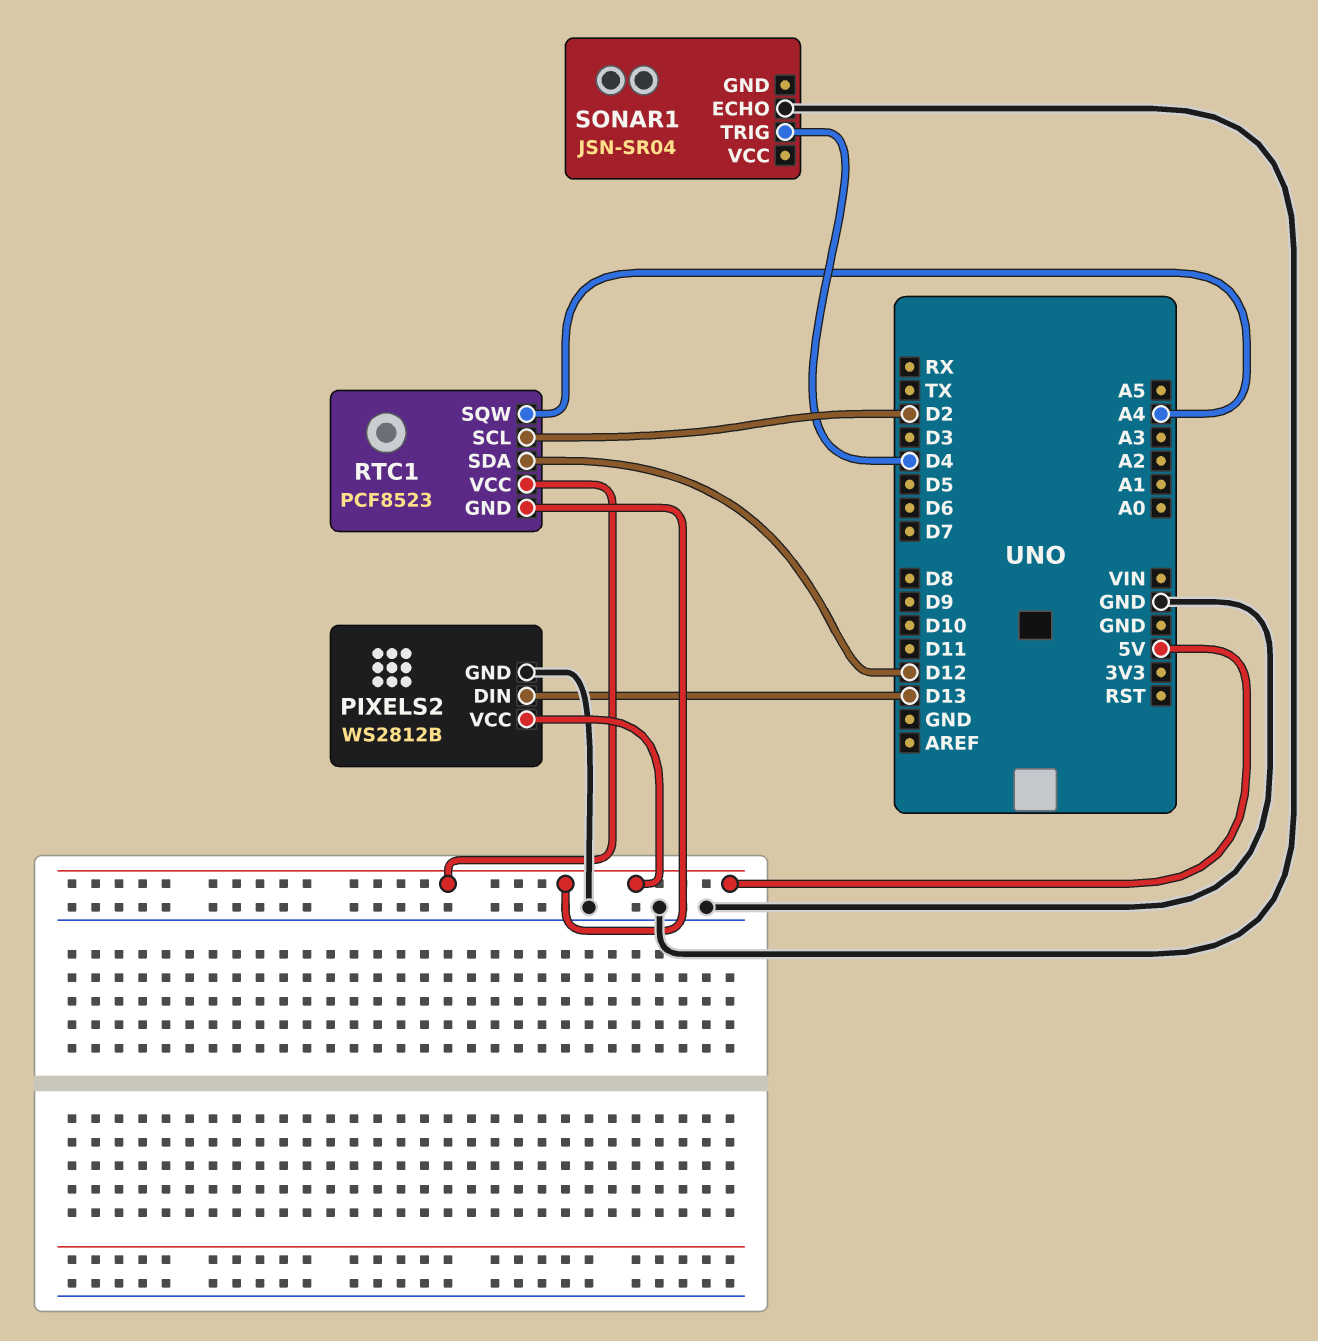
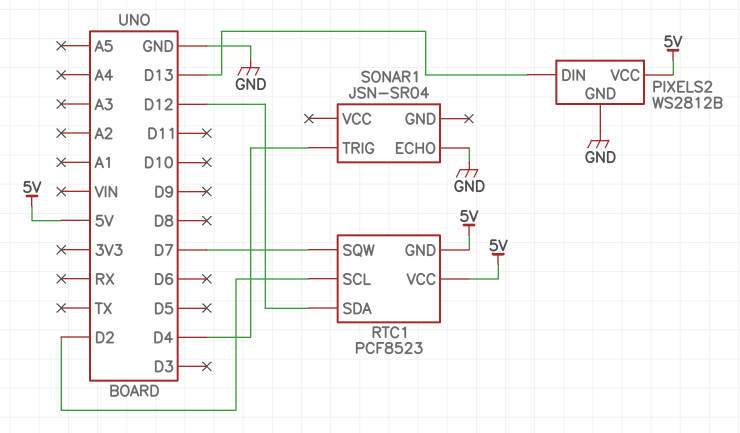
RTC1 pin SQW: A4 -> D7

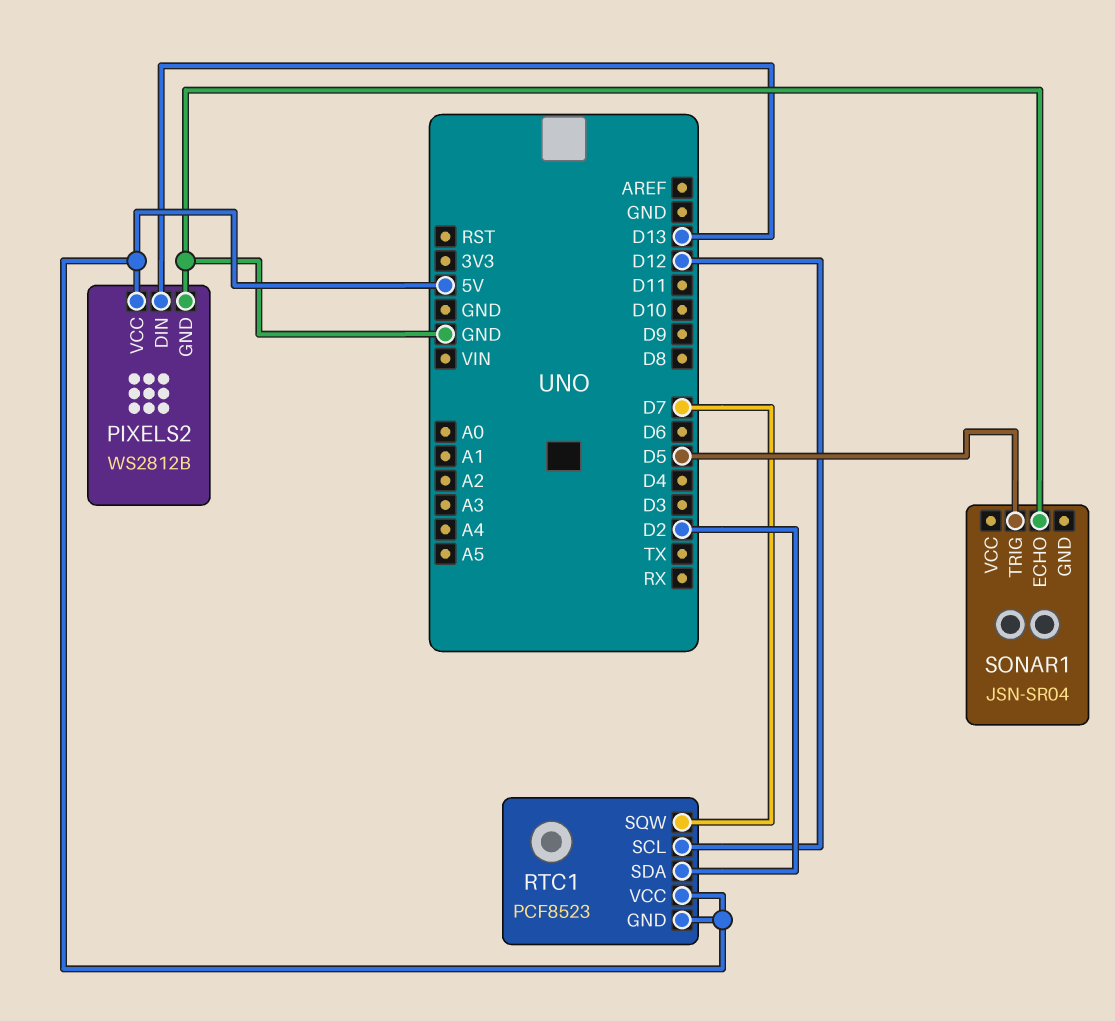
RTC1 pin SCL: D2 -> D12
RTC1 pin SDA: D12 -> D2
SONAR1 pin TRIG: D4 -> D5

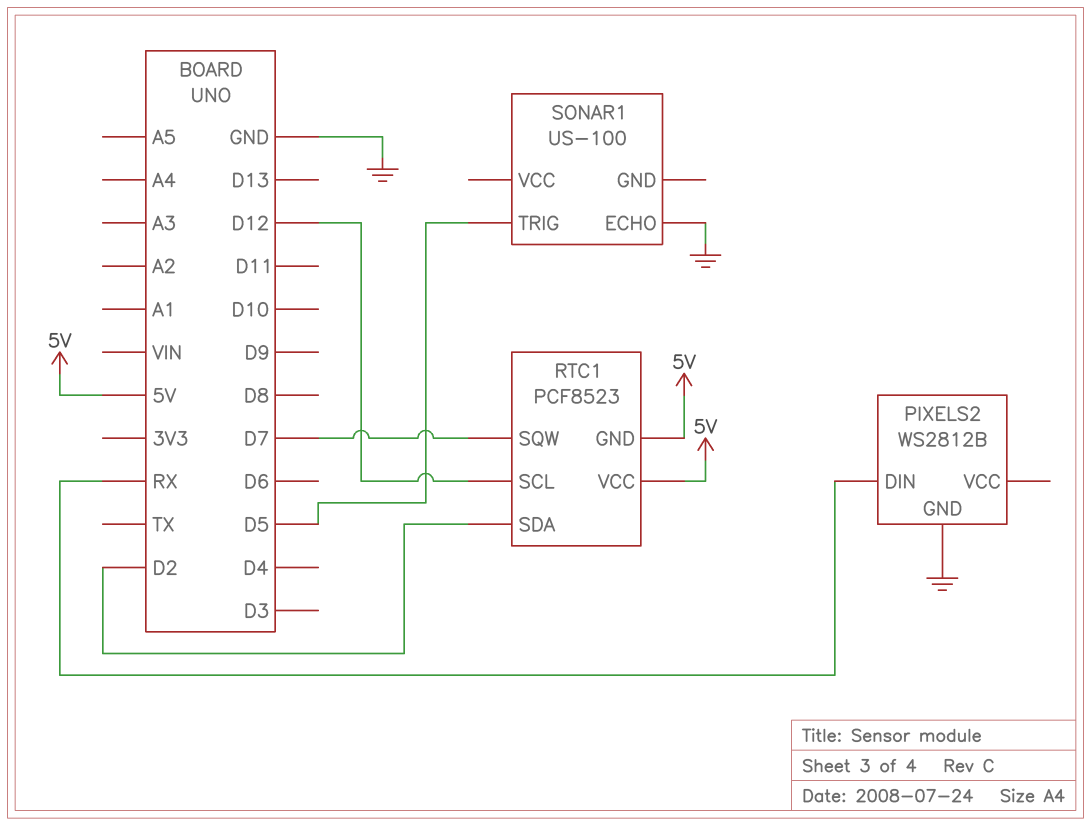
PIXELS2 pin DIN: D13 -> RX
PIXELS2 pin VCC: 5V -> none
SONAR1: JSN-SR04 -> US-100

